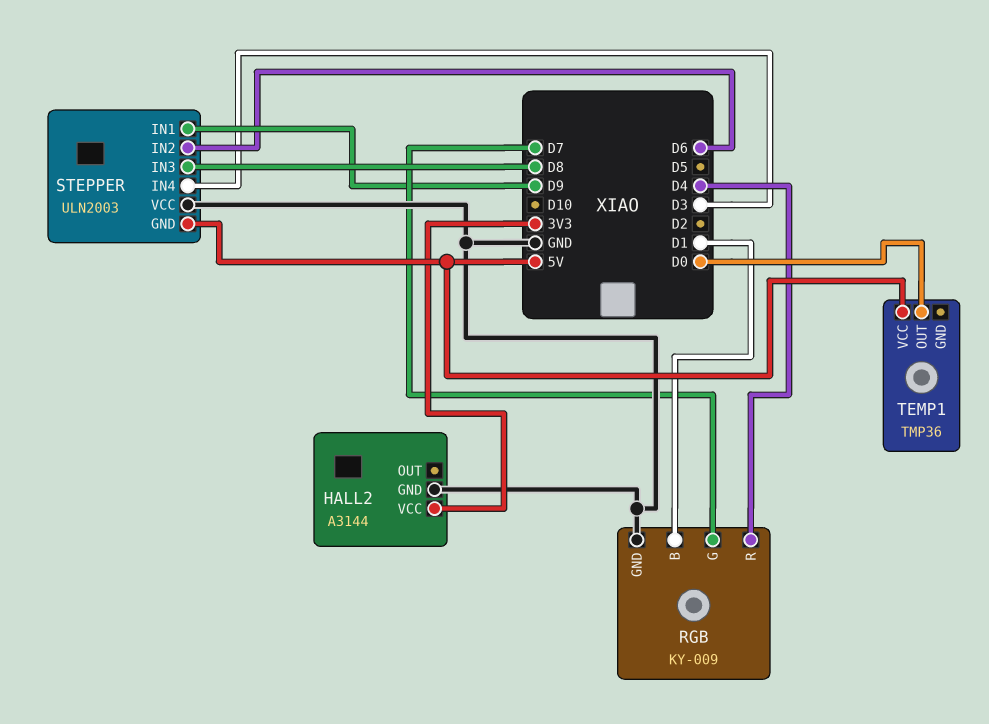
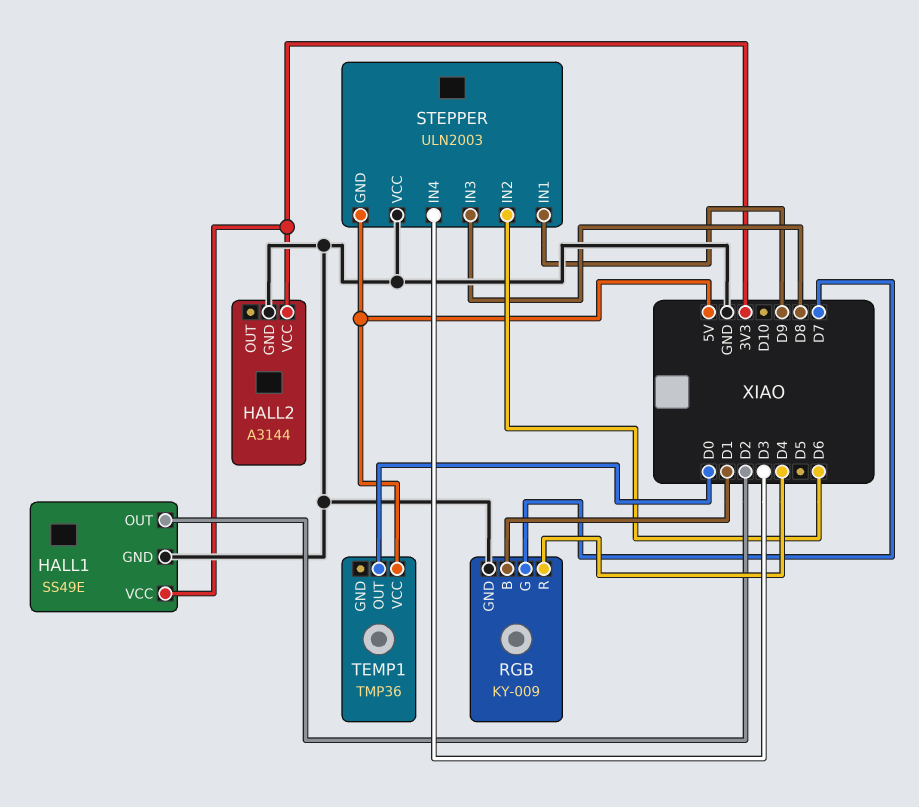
HALL1: none -> SS49E
HALL1 pin GND: none -> GND
HALL1 pin OUT: none -> D2
HALL1 pin VCC: none -> 3V3

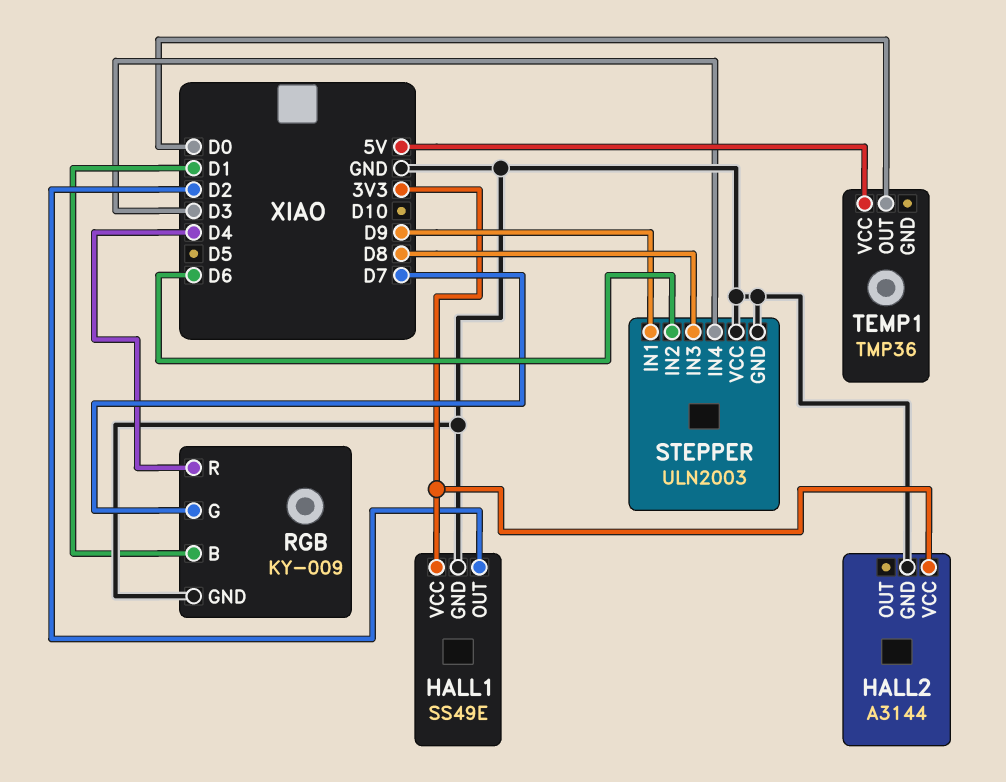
STEPPER pin GND: 5V -> GND

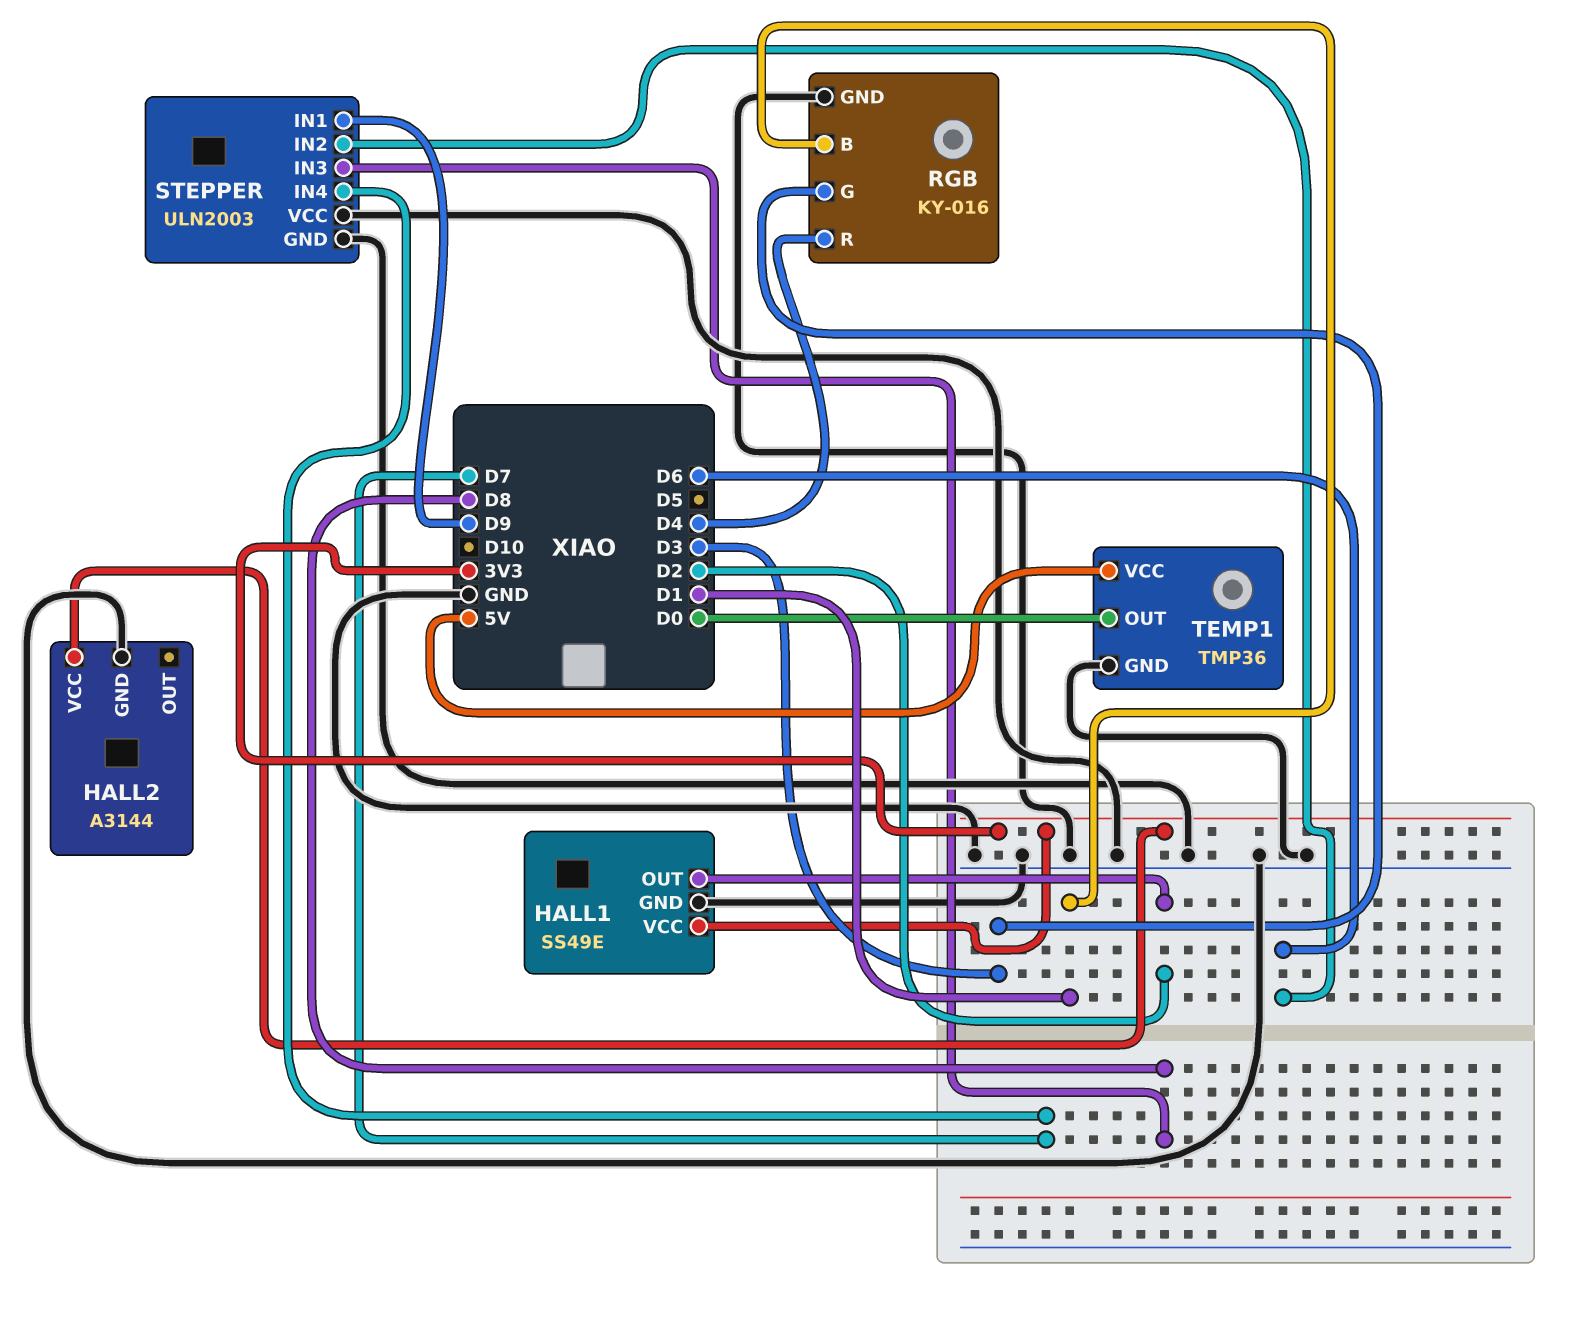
RGB: KY-009 -> KY-016
RGB pin G: D7 -> D3
STEPPER pin IN4: D3 -> D7
TEMP1 pin GND: none -> GND

